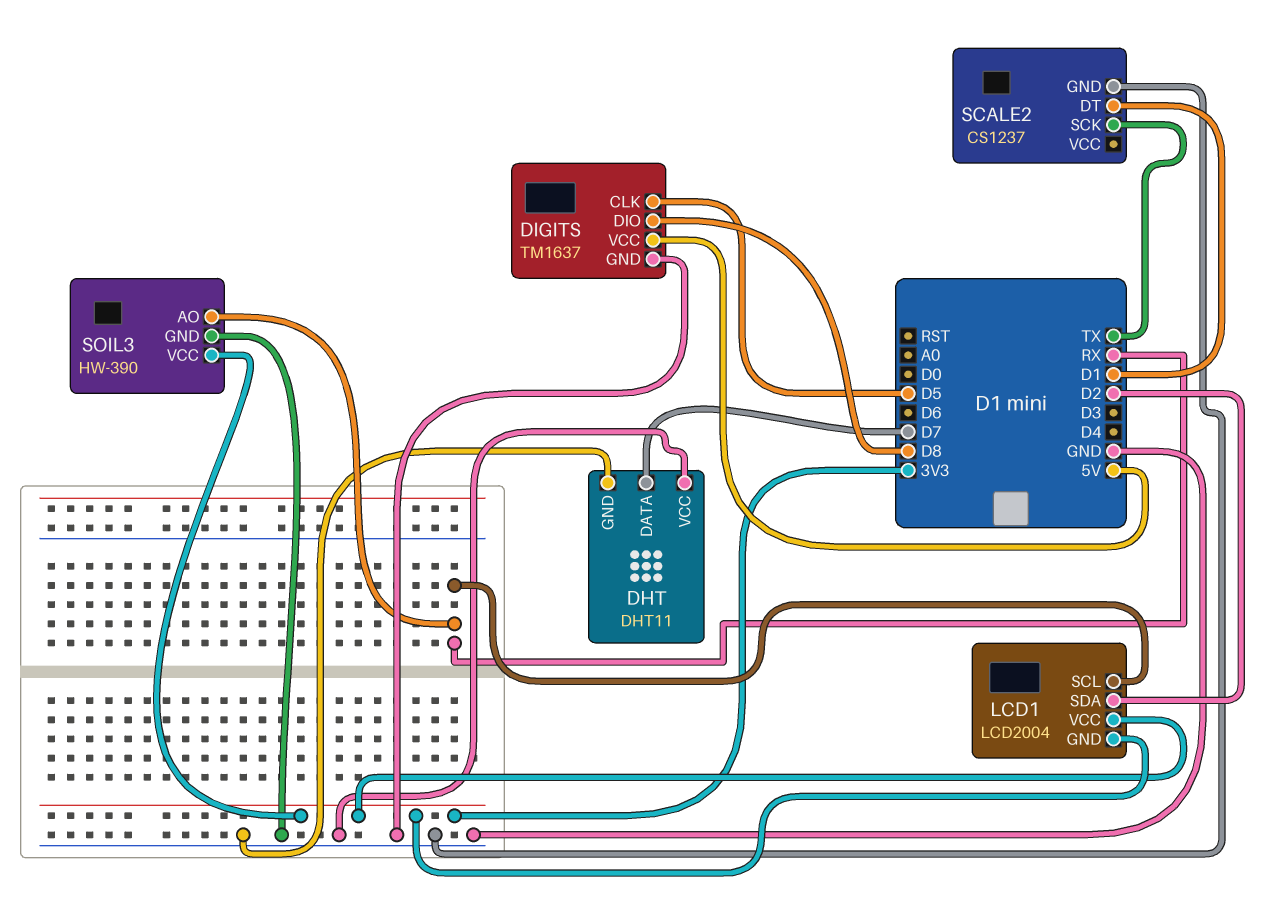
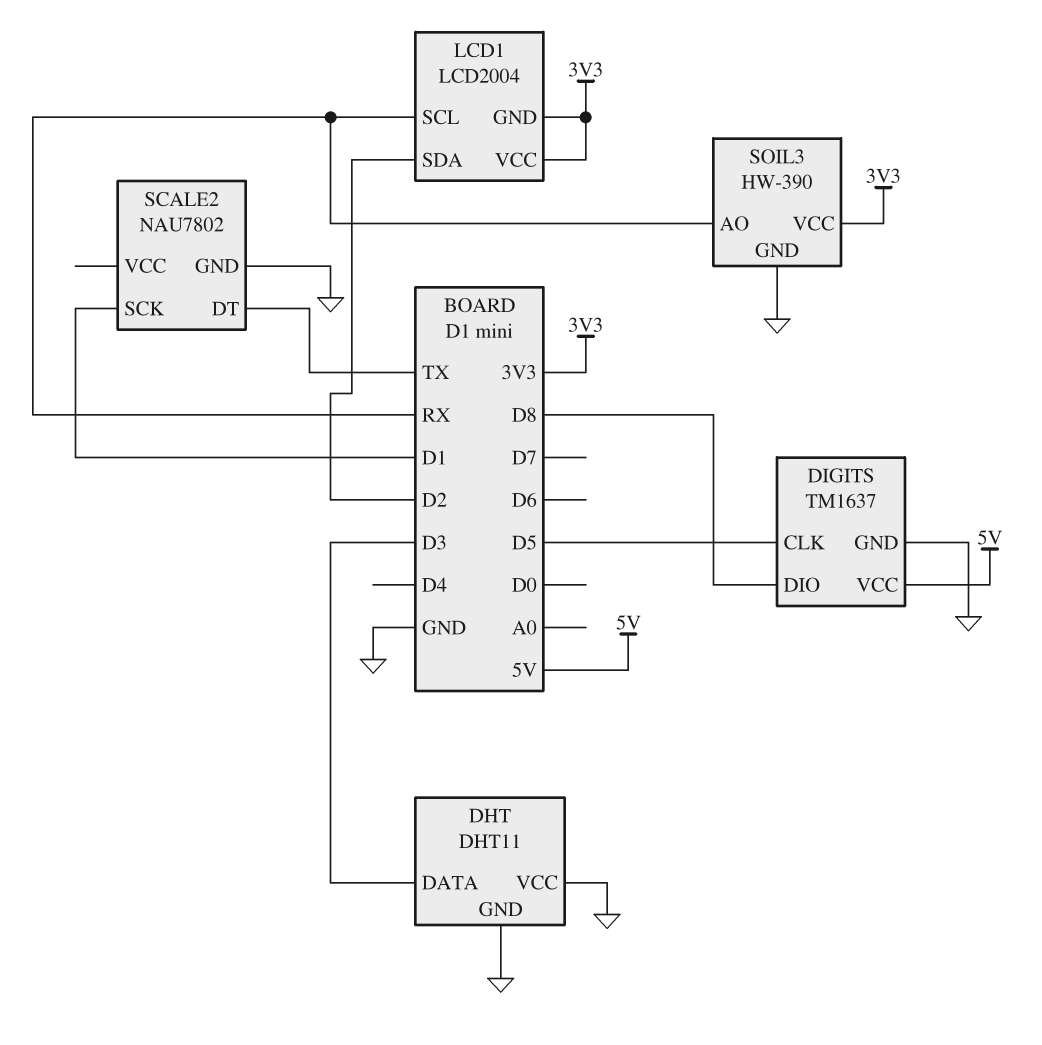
DHT pin DATA: D7 -> D3
SCALE2: CS1237 -> NAU7802
SCALE2 pin DT: D1 -> TX
SCALE2 pin SCK: TX -> D1

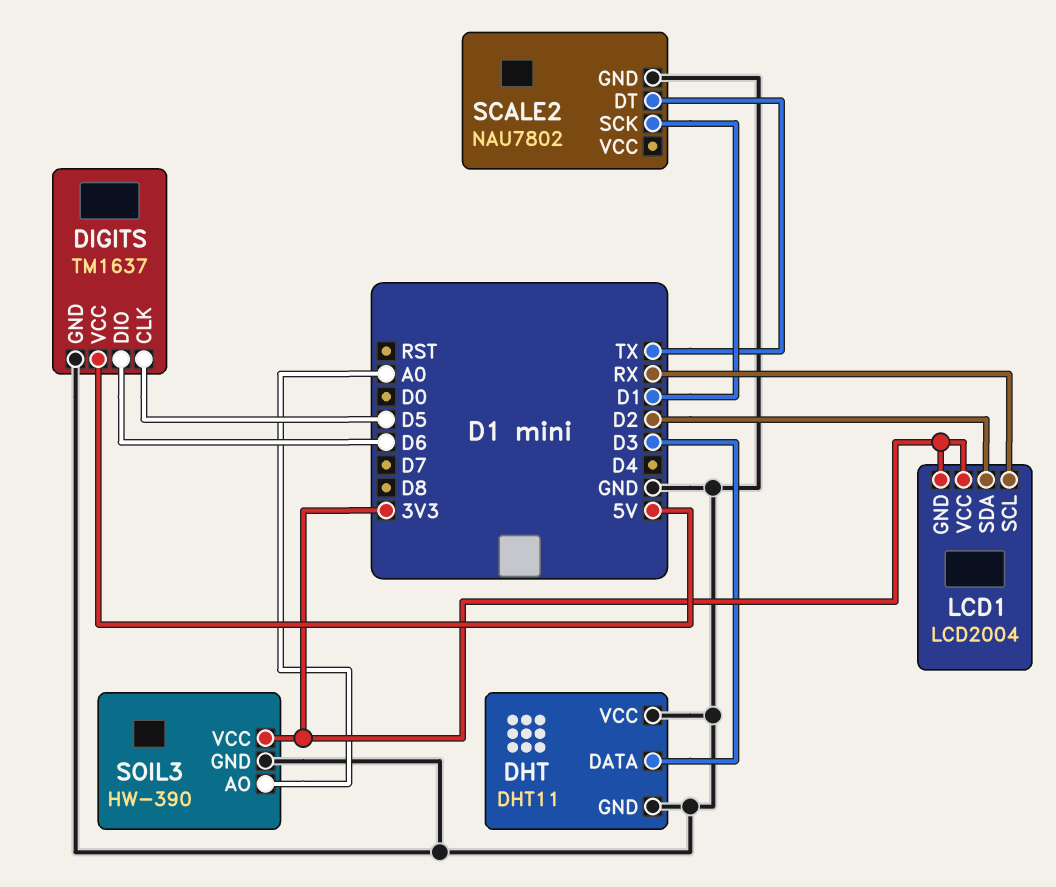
DIGITS pin DIO: D8 -> D6
SOIL3 pin AO: RX -> A0

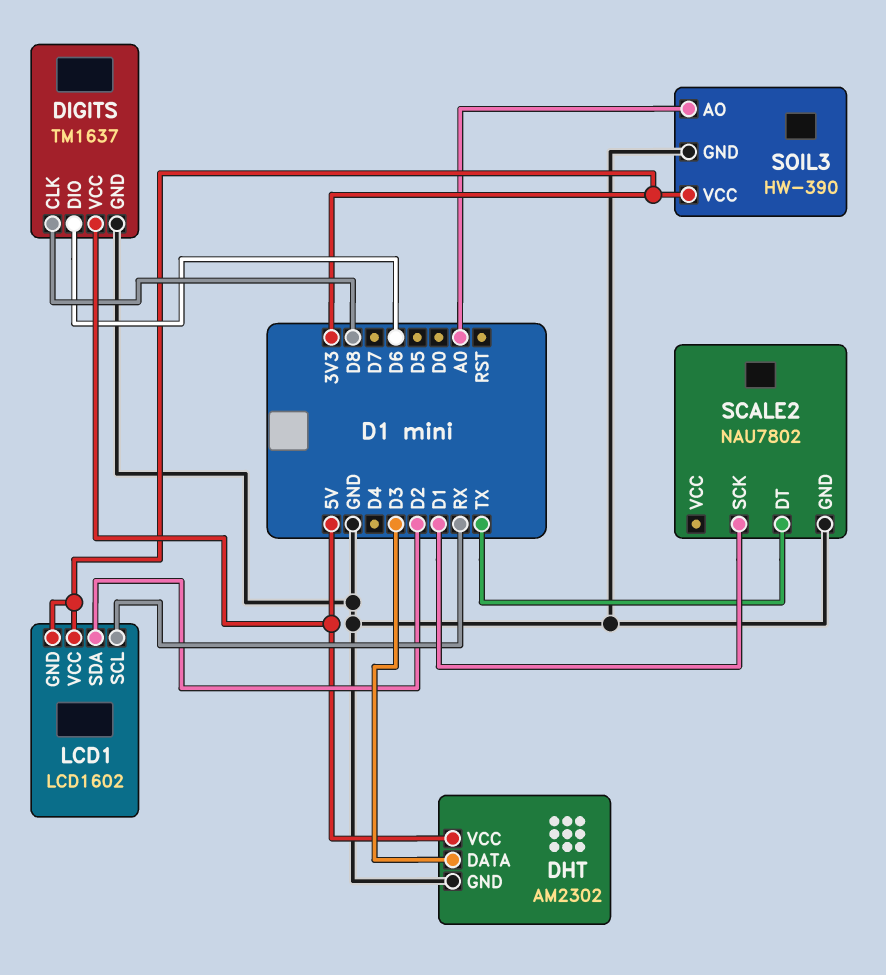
DHT: DHT11 -> AM2302
DHT pin VCC: GND -> 5V
DIGITS pin CLK: D5 -> D8
LCD1: LCD2004 -> LCD1602

